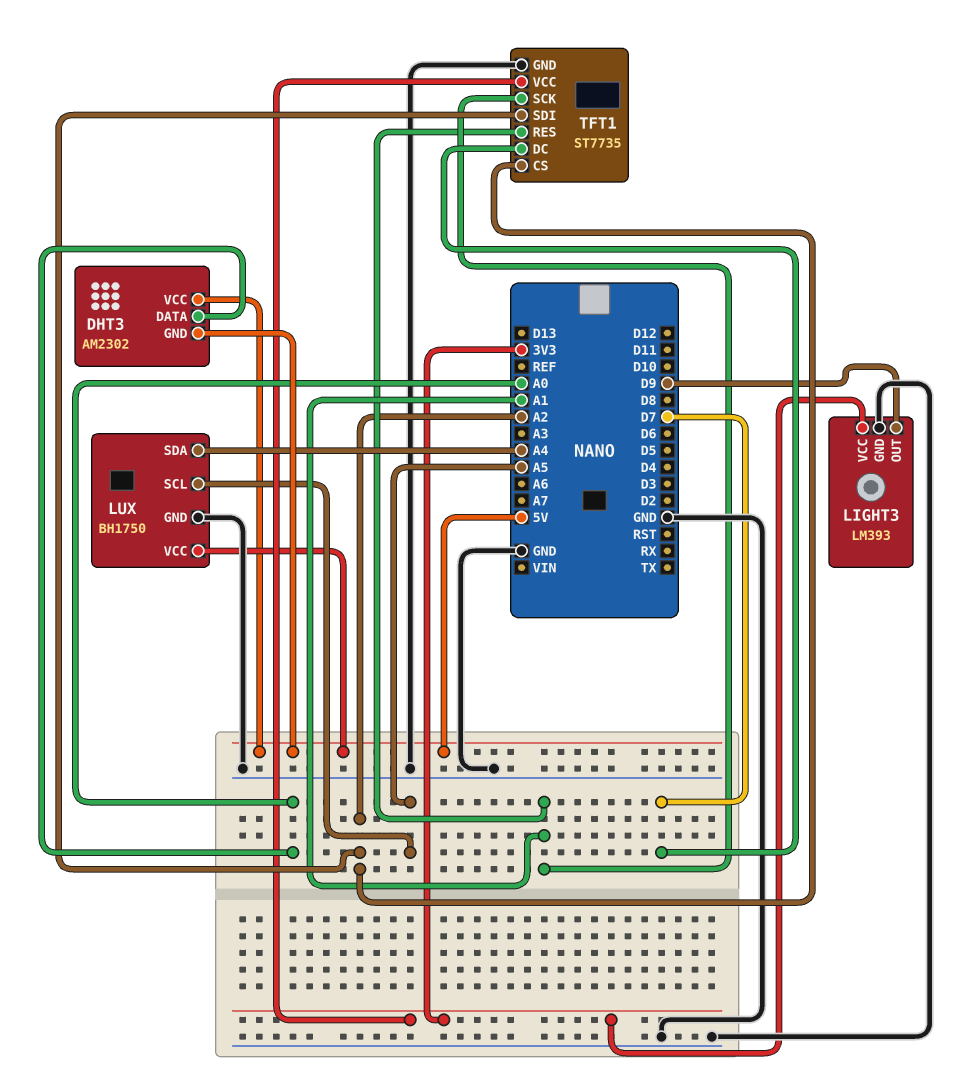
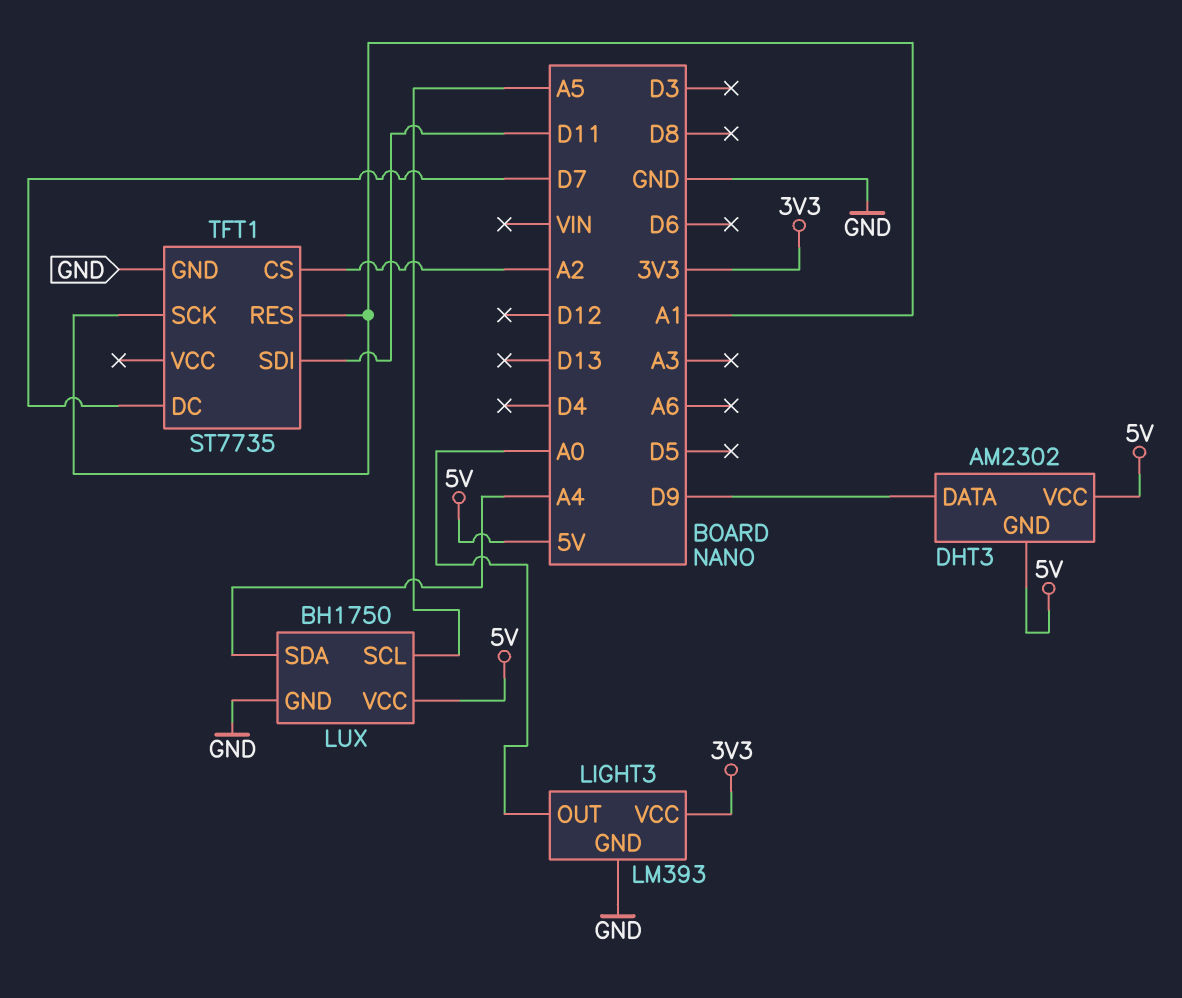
DHT3 pin DATA: A0 -> D9
LIGHT3 pin OUT: D9 -> A0
TFT1 pin SDI: A2 -> D11
TFT1 pin VCC: 3V3 -> none

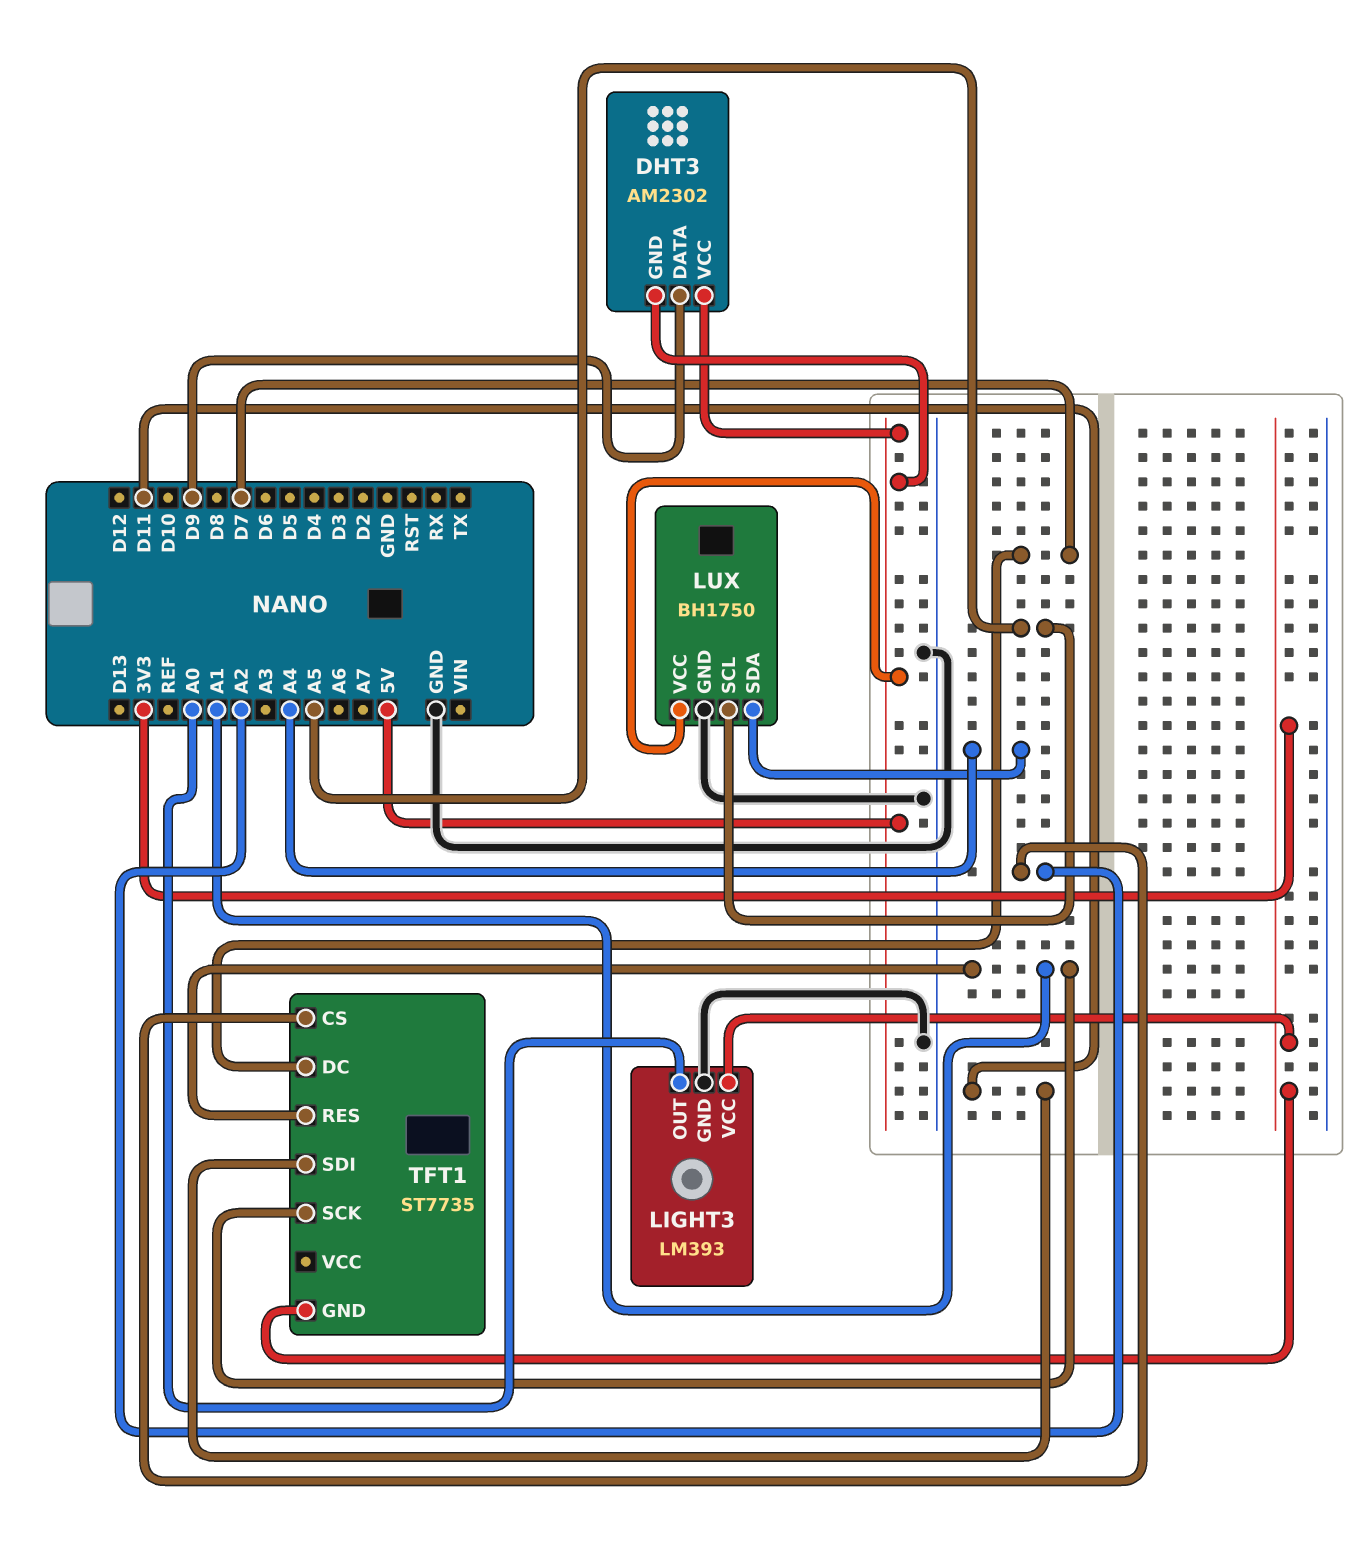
TFT1 pin GND: GND -> 3V3

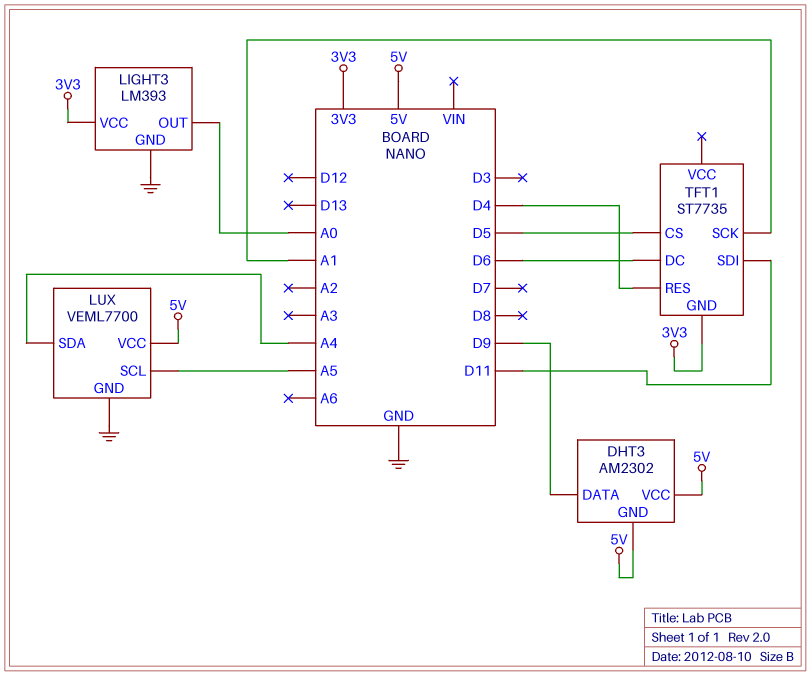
LUX: BH1750 -> VEML7700
TFT1 pin CS: A2 -> D5
TFT1 pin DC: D7 -> D6
TFT1 pin RES: A1 -> D4

